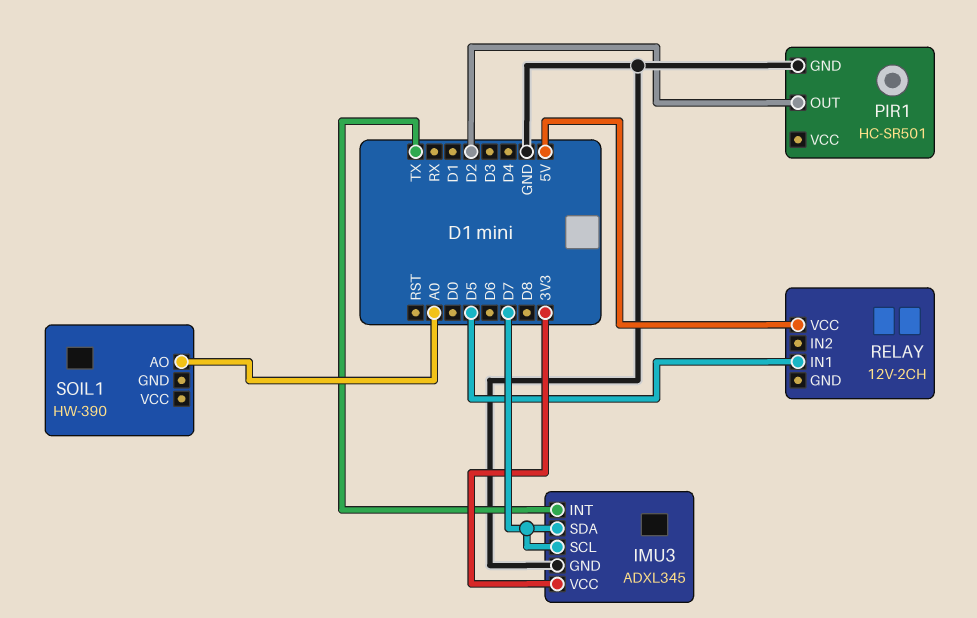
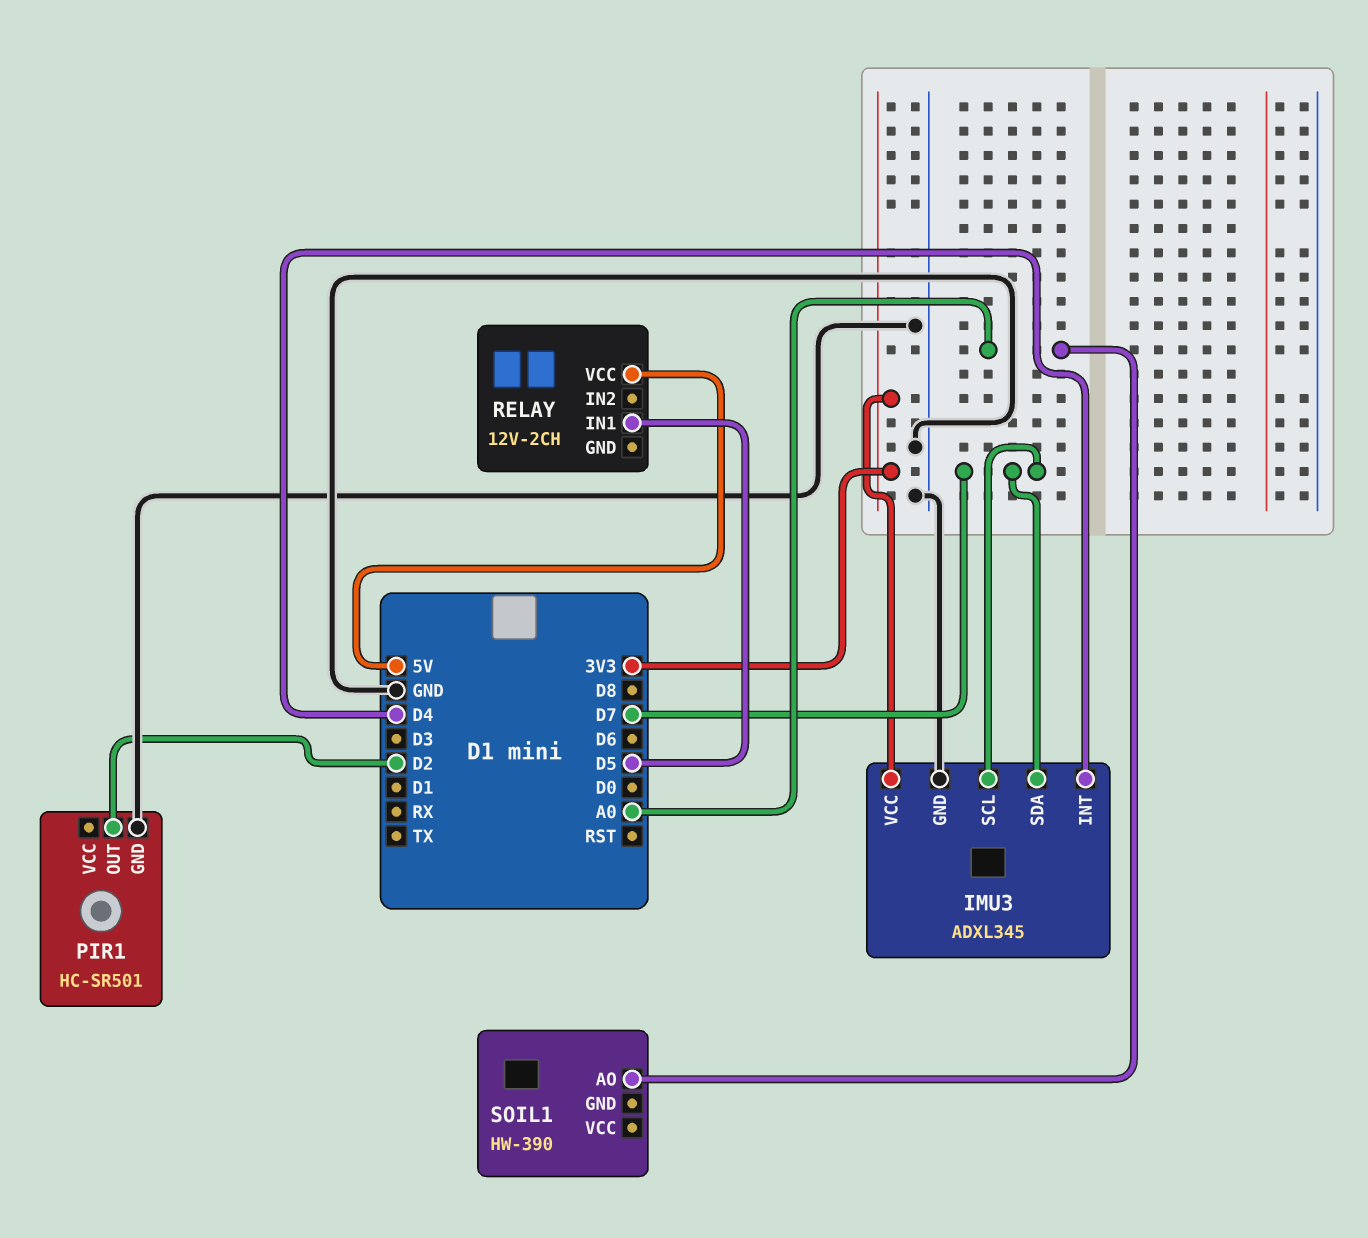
IMU3 pin INT: TX -> D4

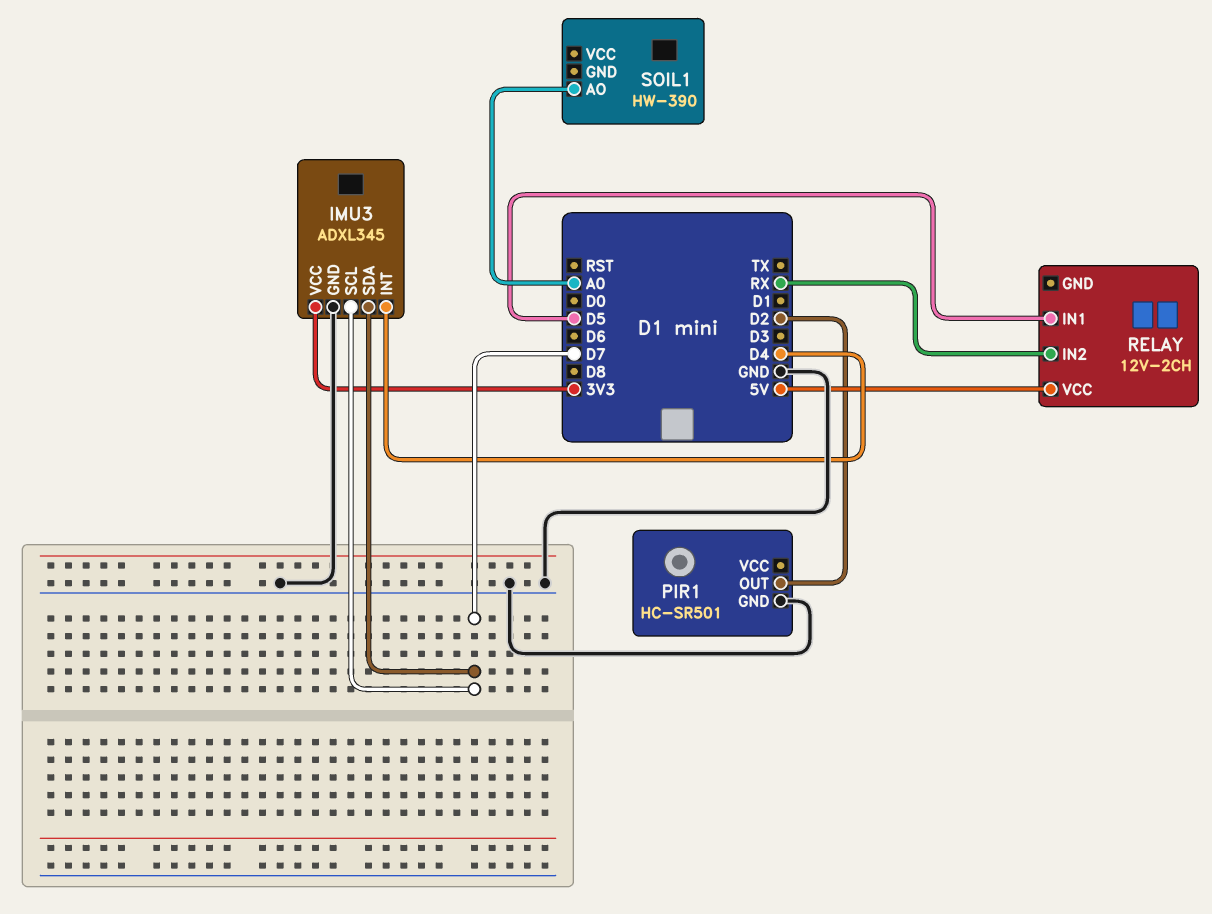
RELAY pin IN2: none -> RX

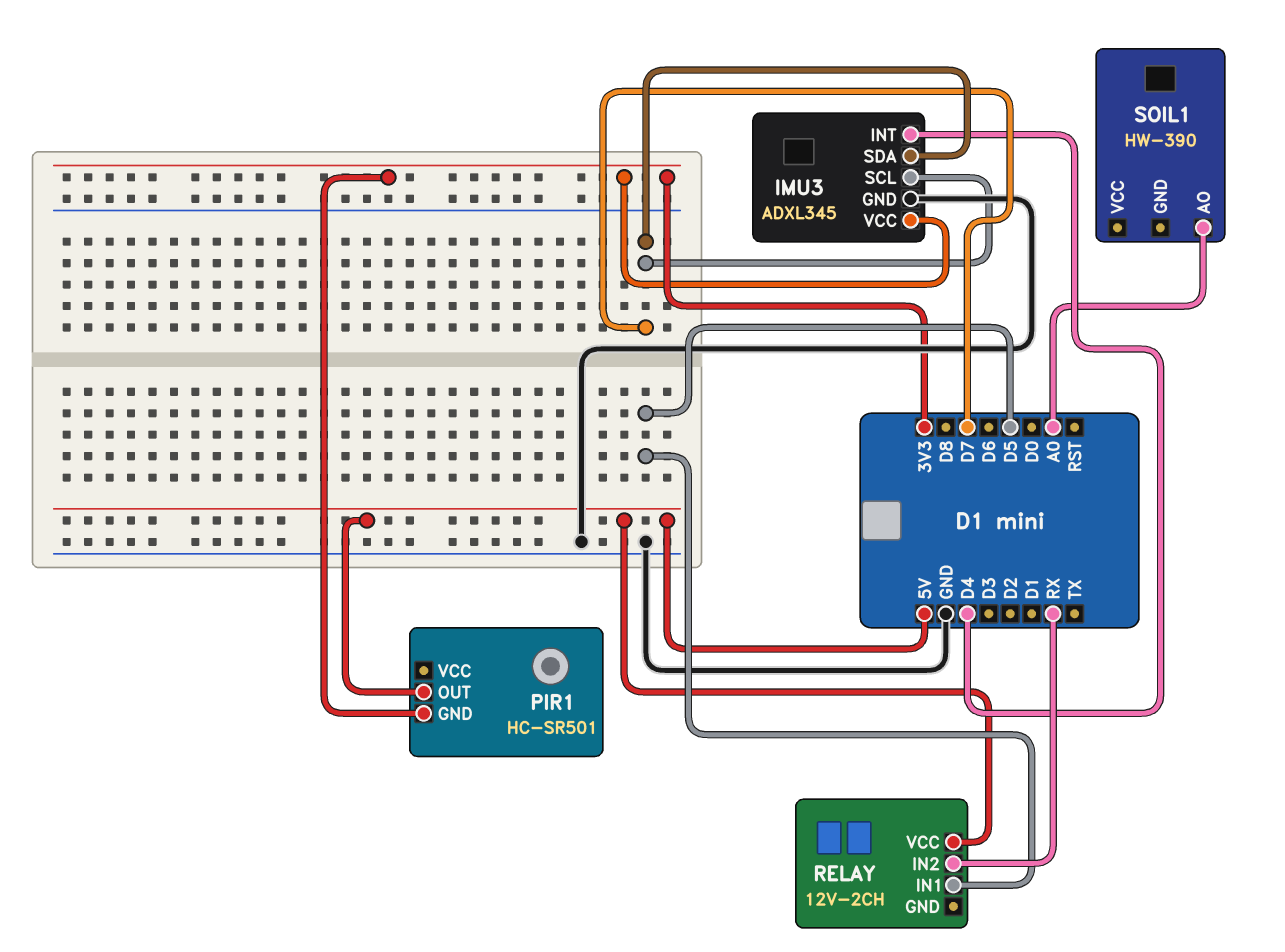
PIR1 pin GND: GND -> 3V3
PIR1 pin OUT: D2 -> 5V

